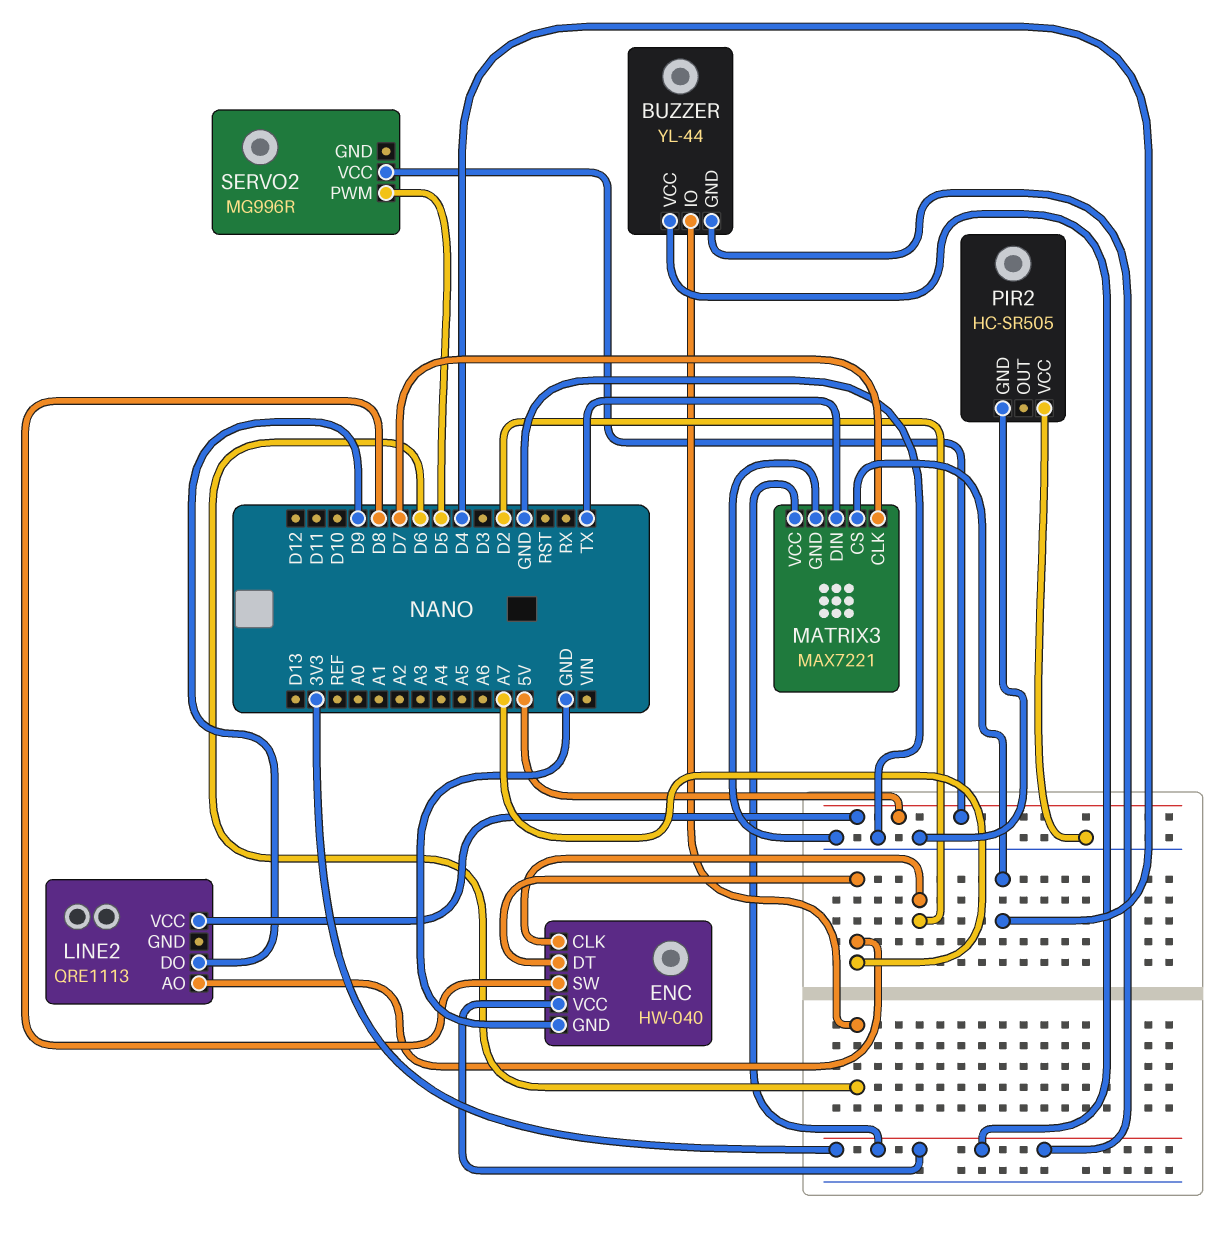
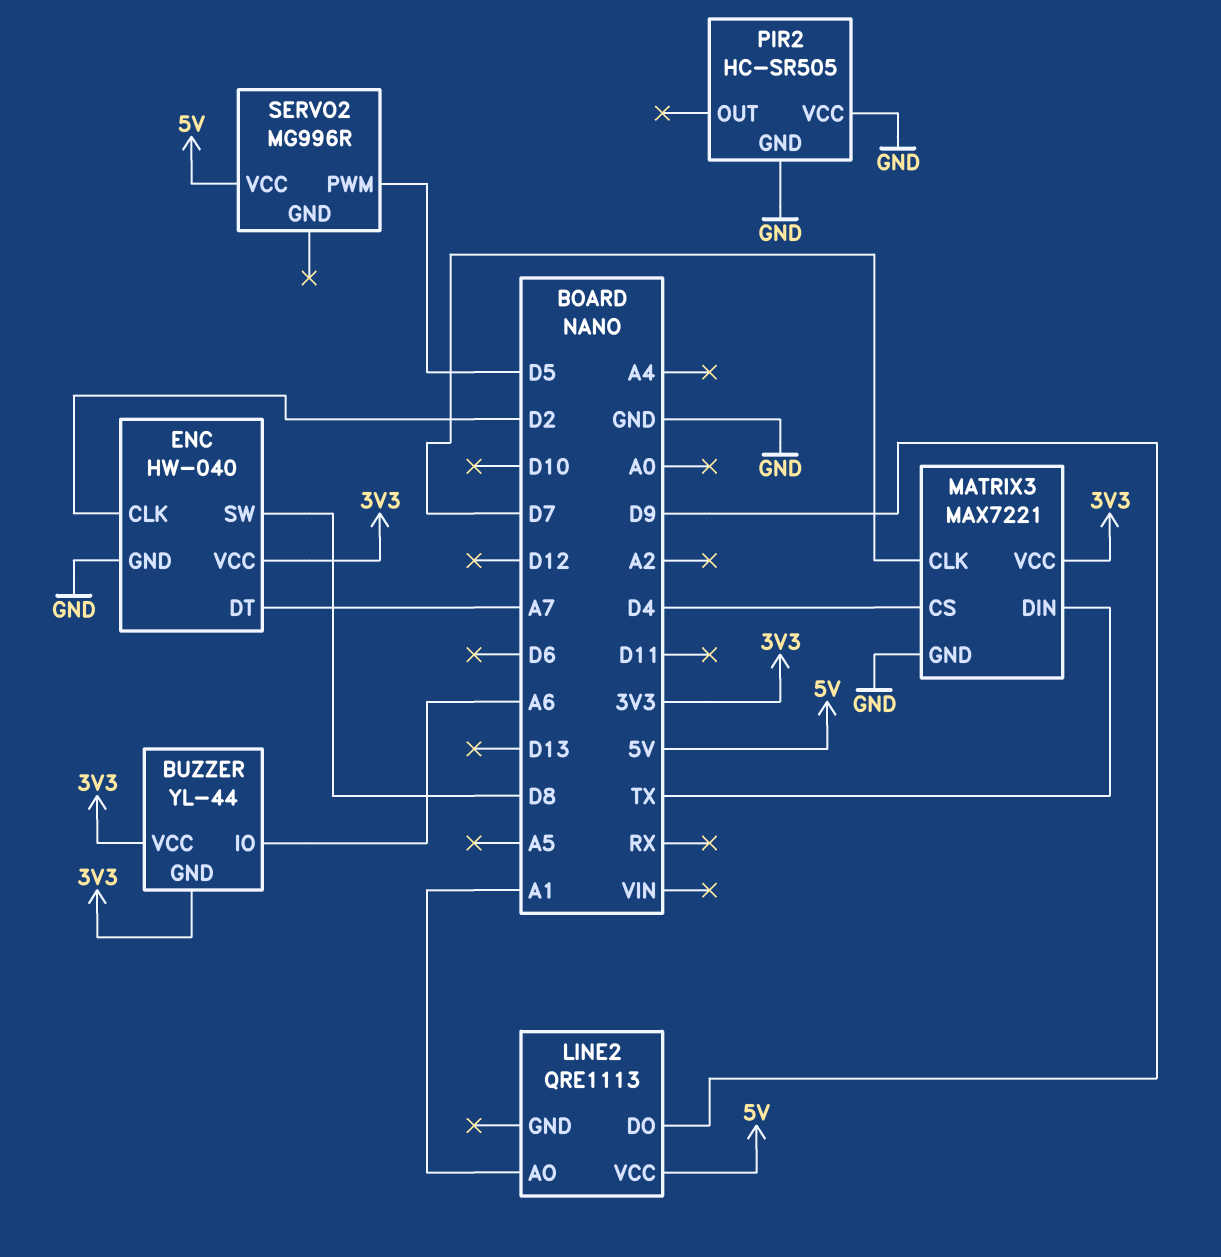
BUZZER pin IO: D6 -> A6
LINE2 pin AO: A7 -> A1

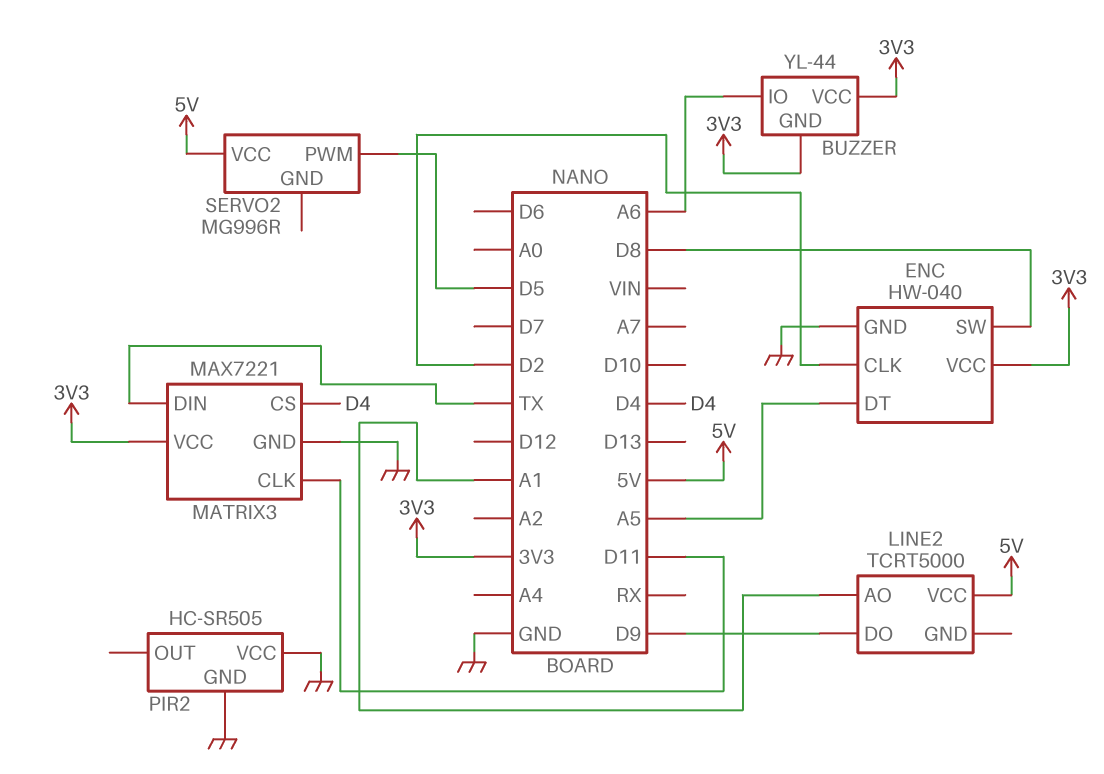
ENC pin DT: A7 -> A5
LINE2: QRE1113 -> TCRT5000
MATRIX3 pin CLK: D7 -> D11

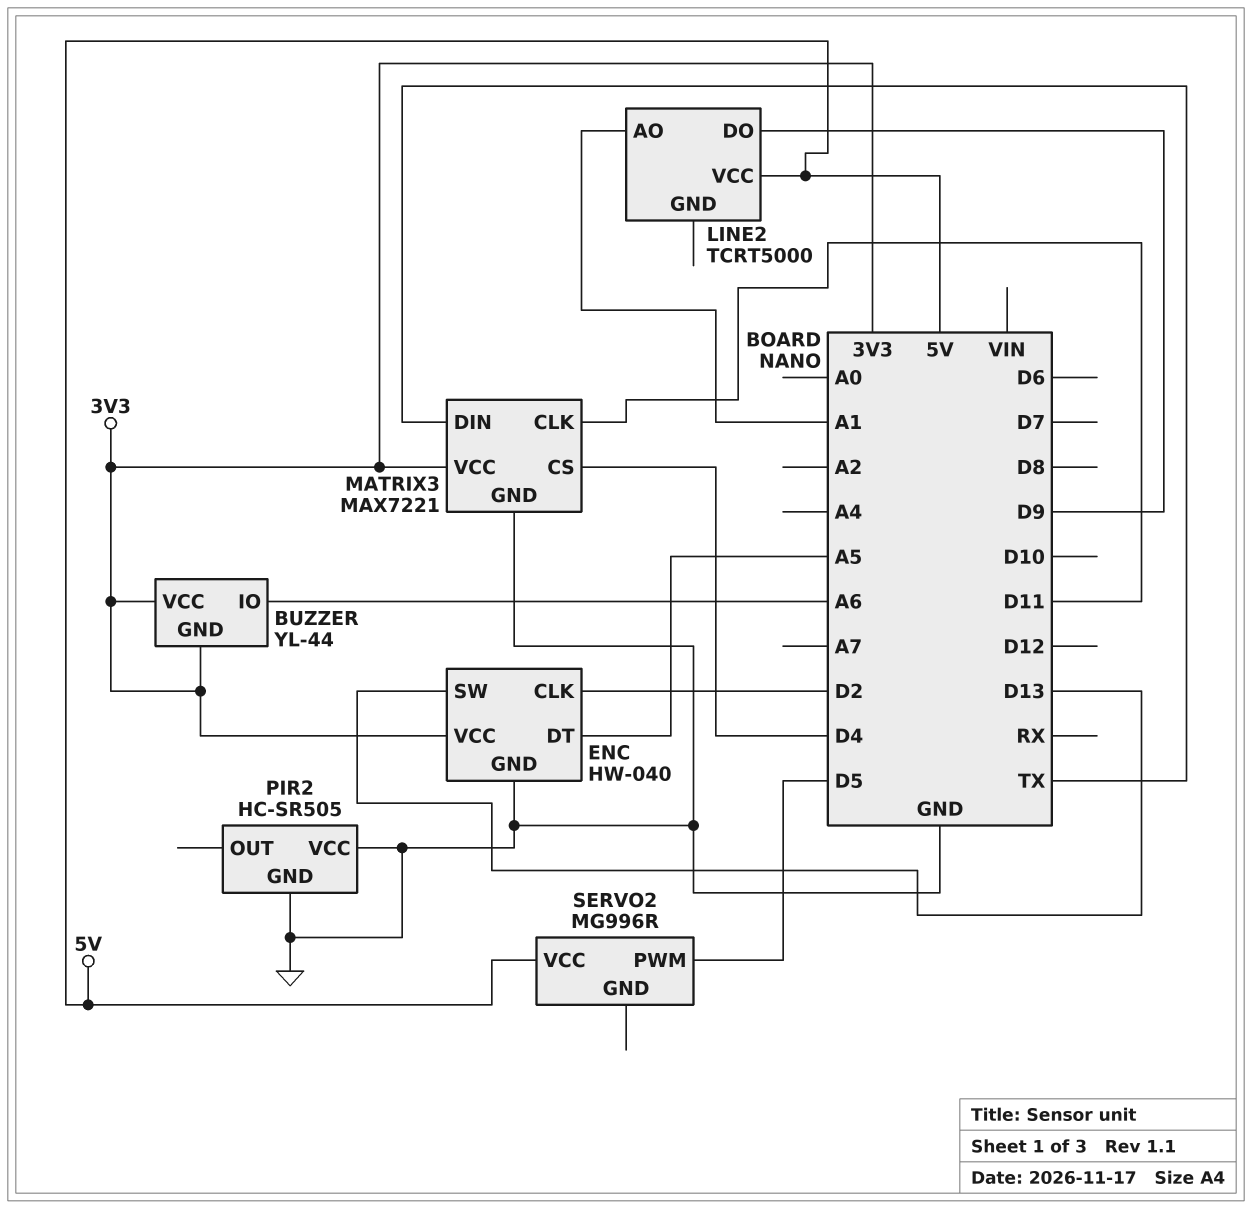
ENC pin SW: D8 -> D13

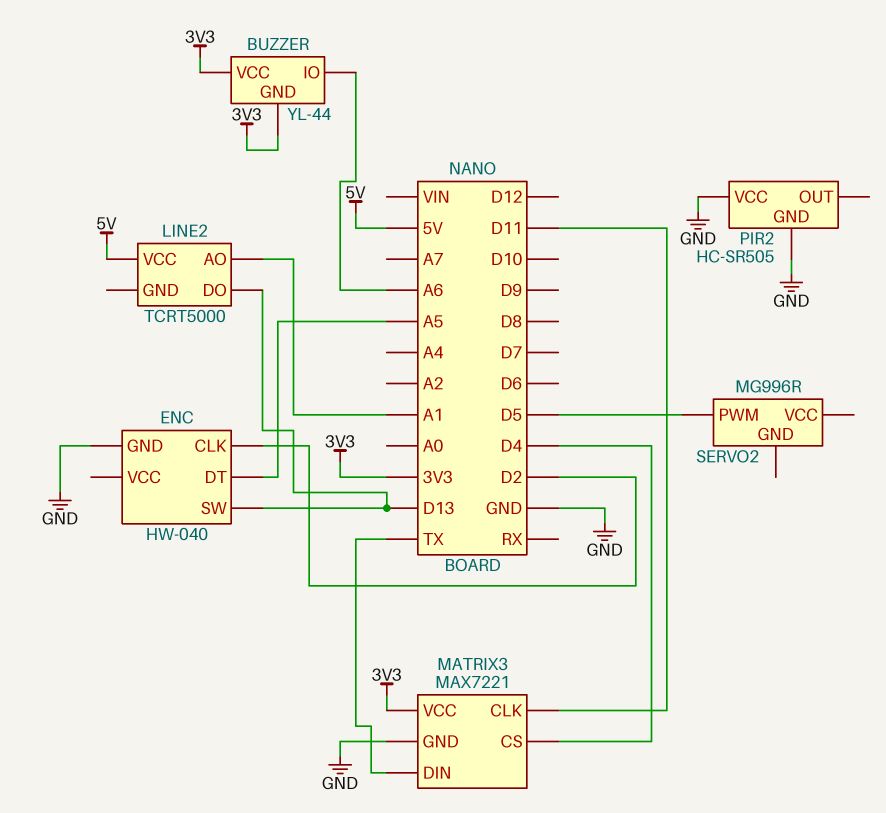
ENC pin VCC: 3V3 -> none
LINE2 pin DO: D9 -> D13
SERVO2 pin VCC: 5V -> none

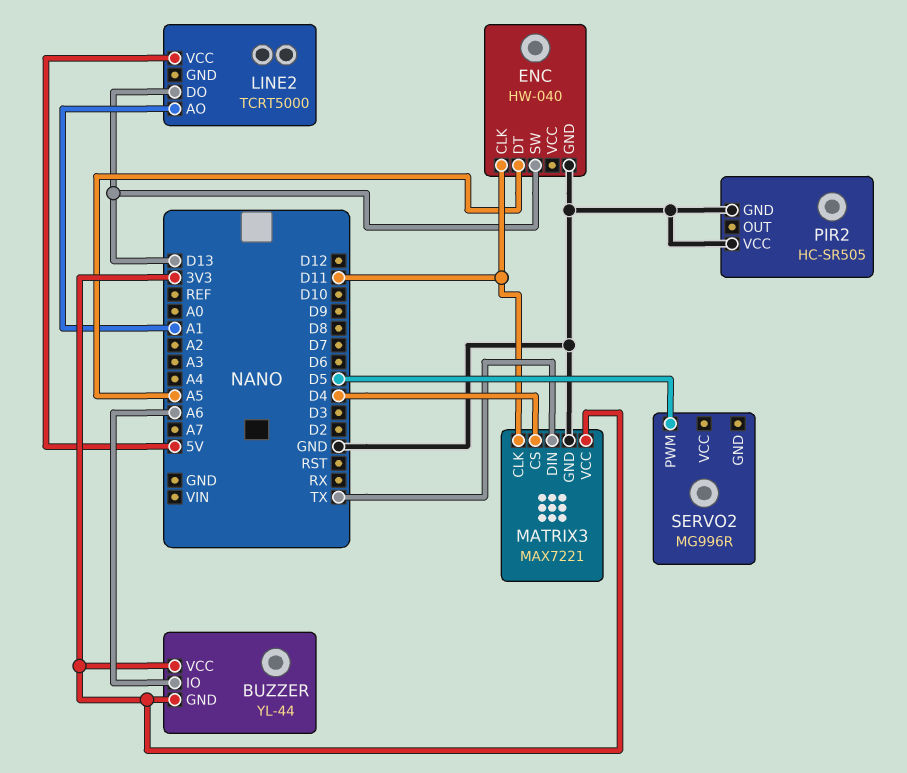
ENC pin CLK: D2 -> D11

